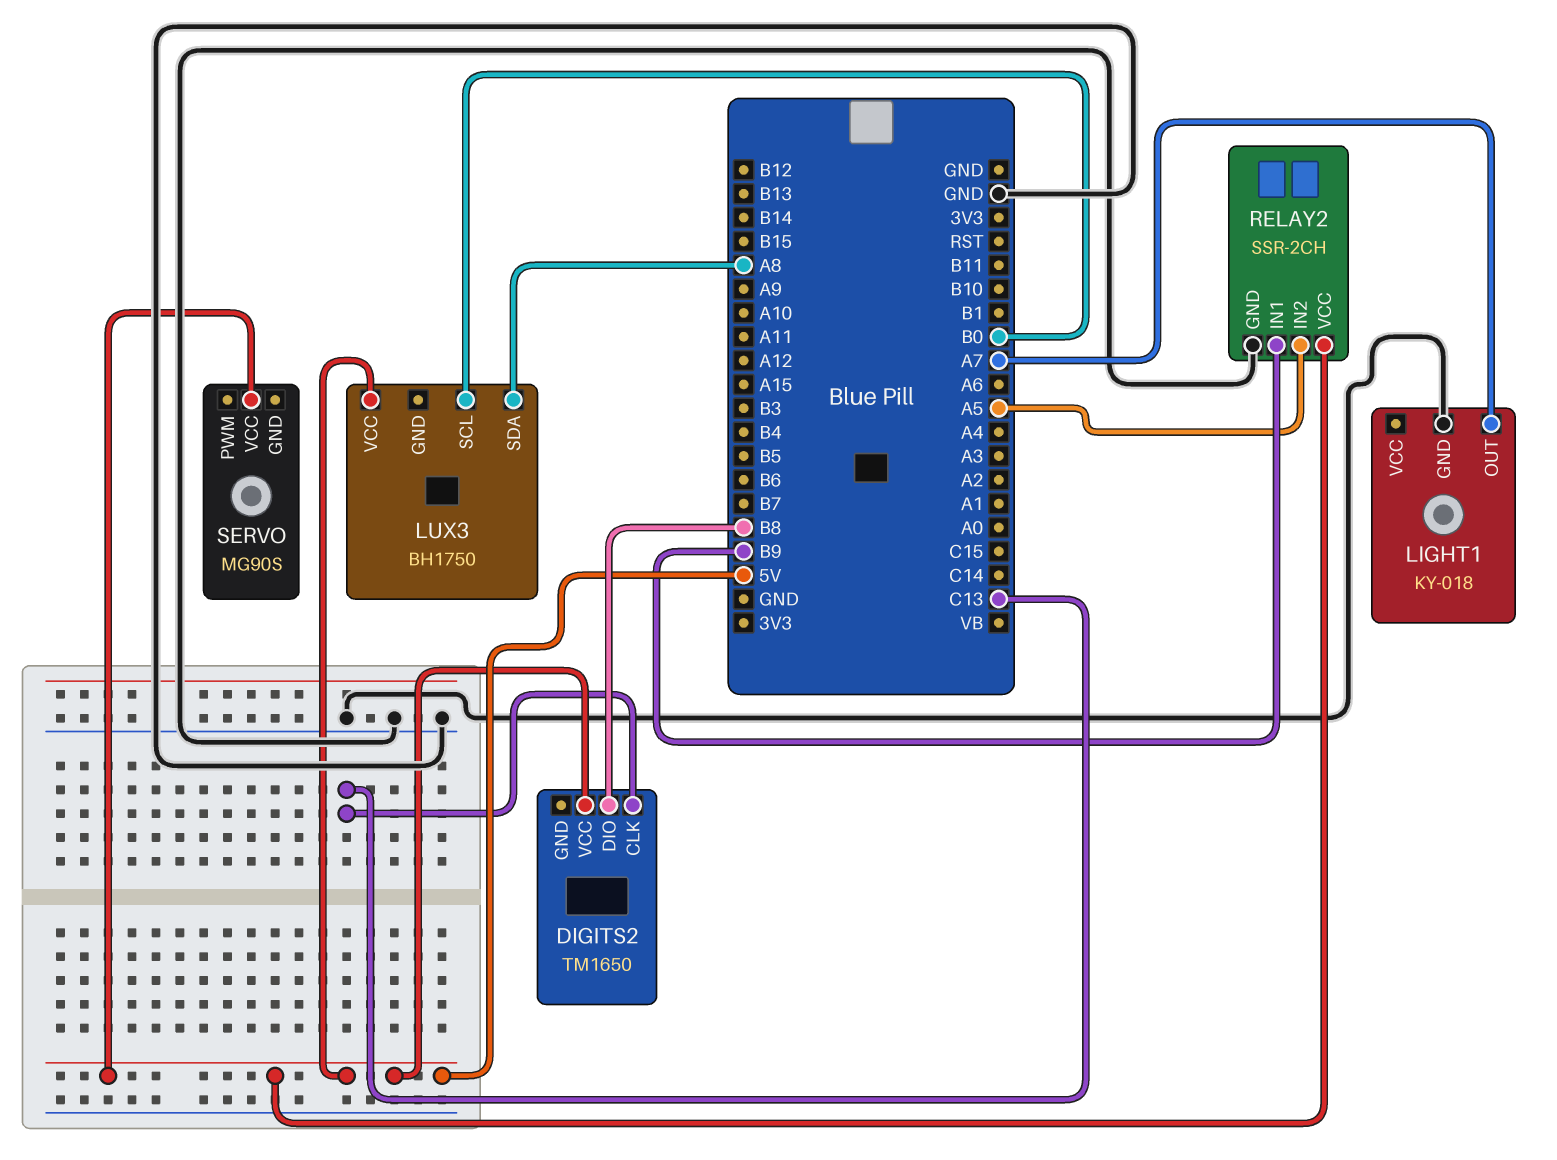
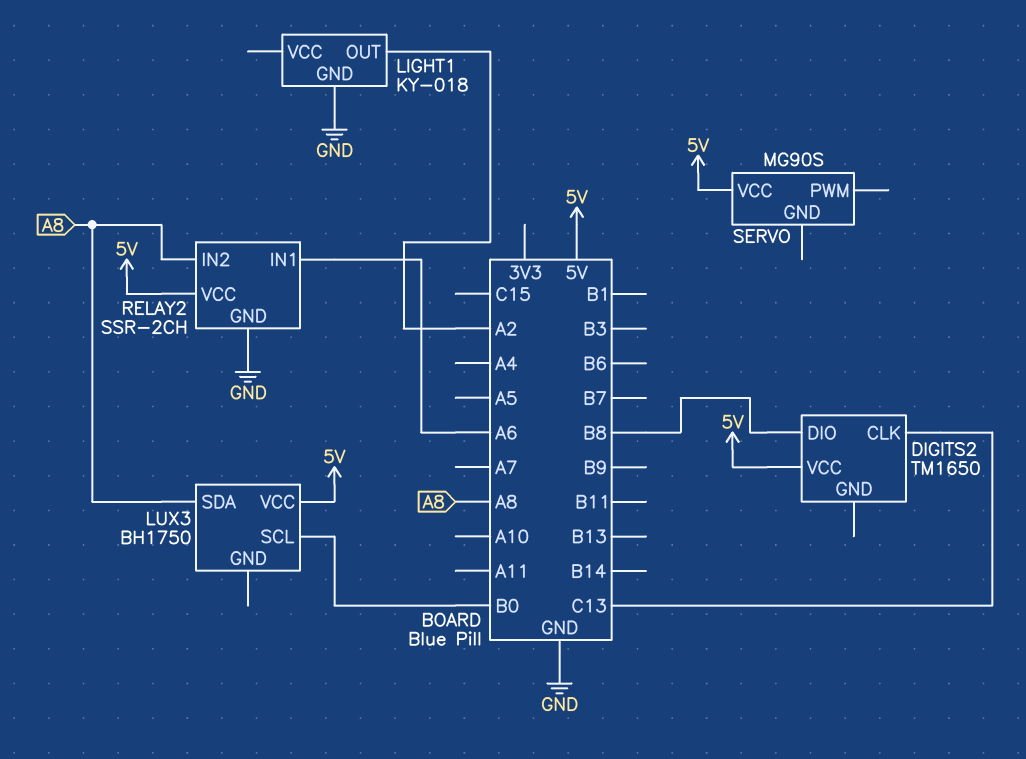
LIGHT1 pin OUT: A7 -> A2
RELAY2 pin IN1: B9 -> A6
RELAY2 pin IN2: A5 -> A8

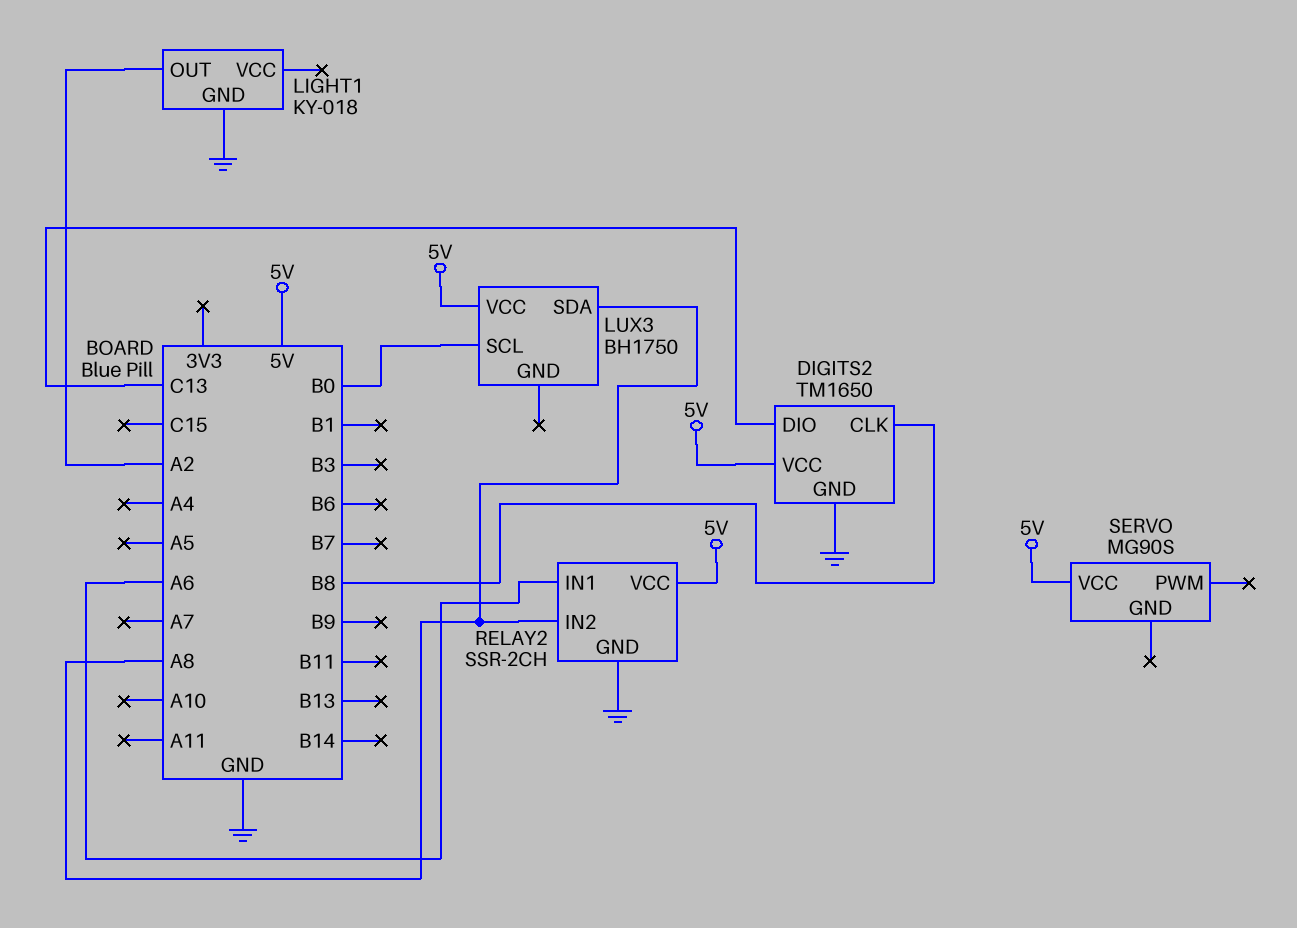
DIGITS2 pin CLK: C13 -> B8
DIGITS2 pin DIO: B8 -> C13
DIGITS2 pin GND: none -> GND

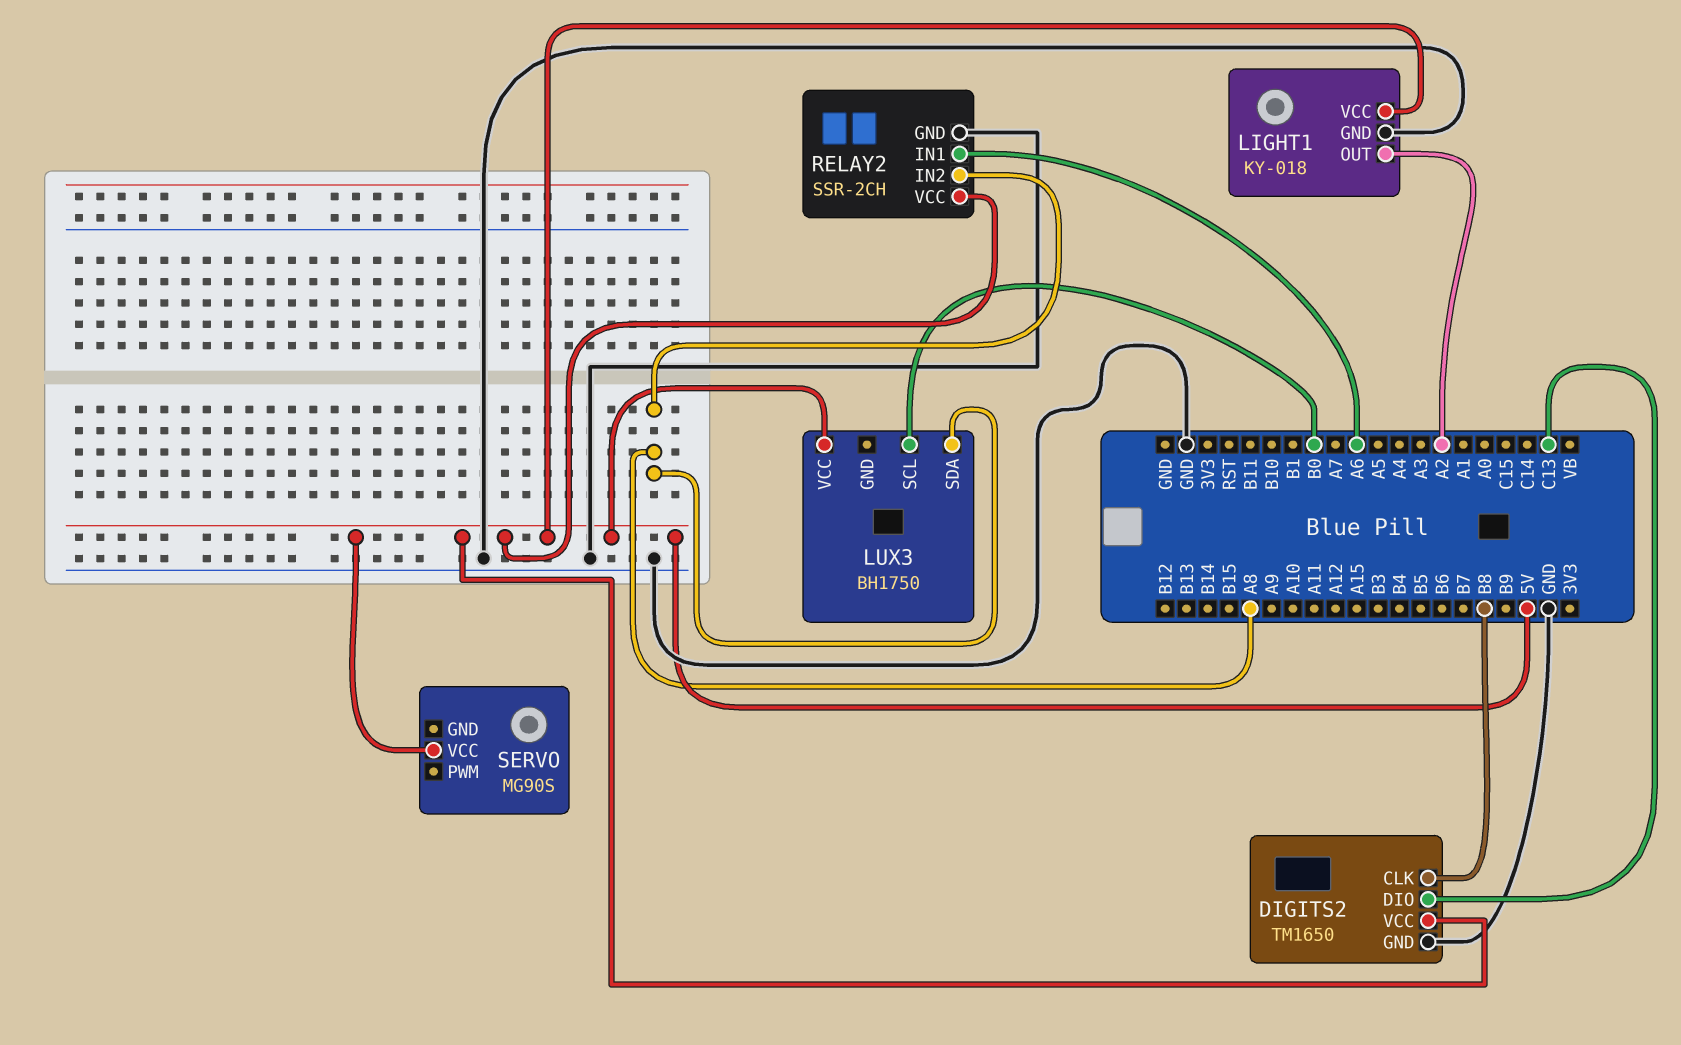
LIGHT1 pin VCC: none -> 5V

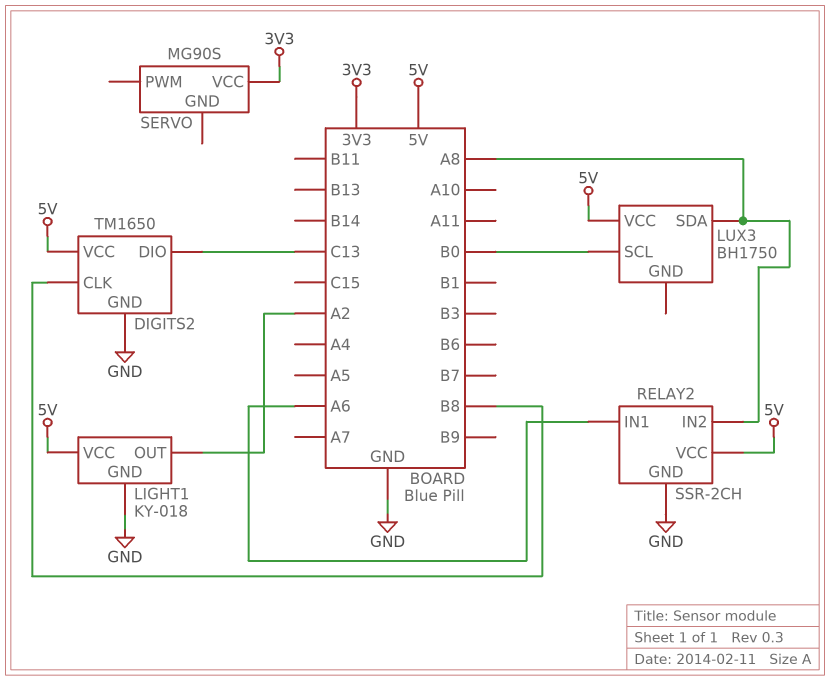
SERVO pin VCC: 5V -> 3V3

